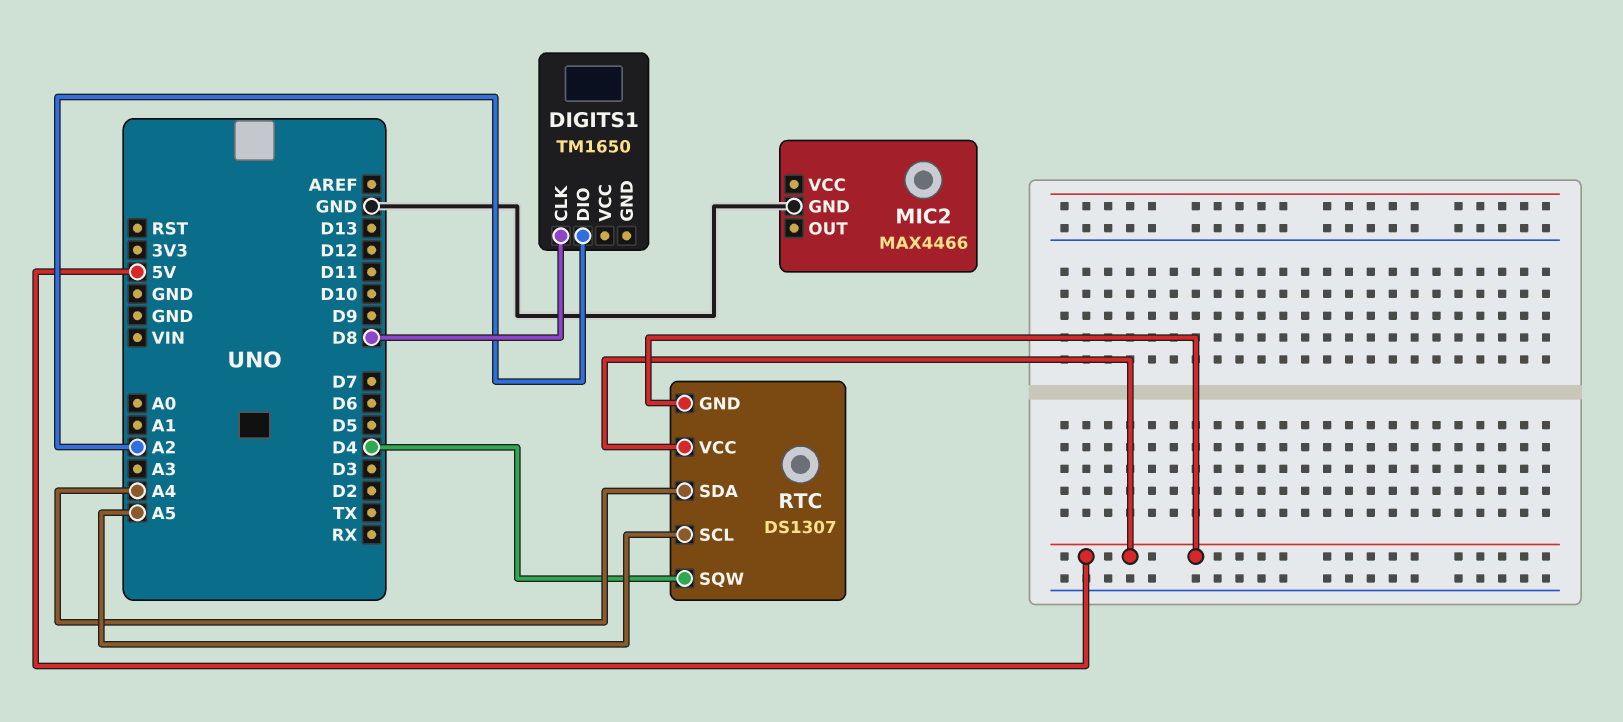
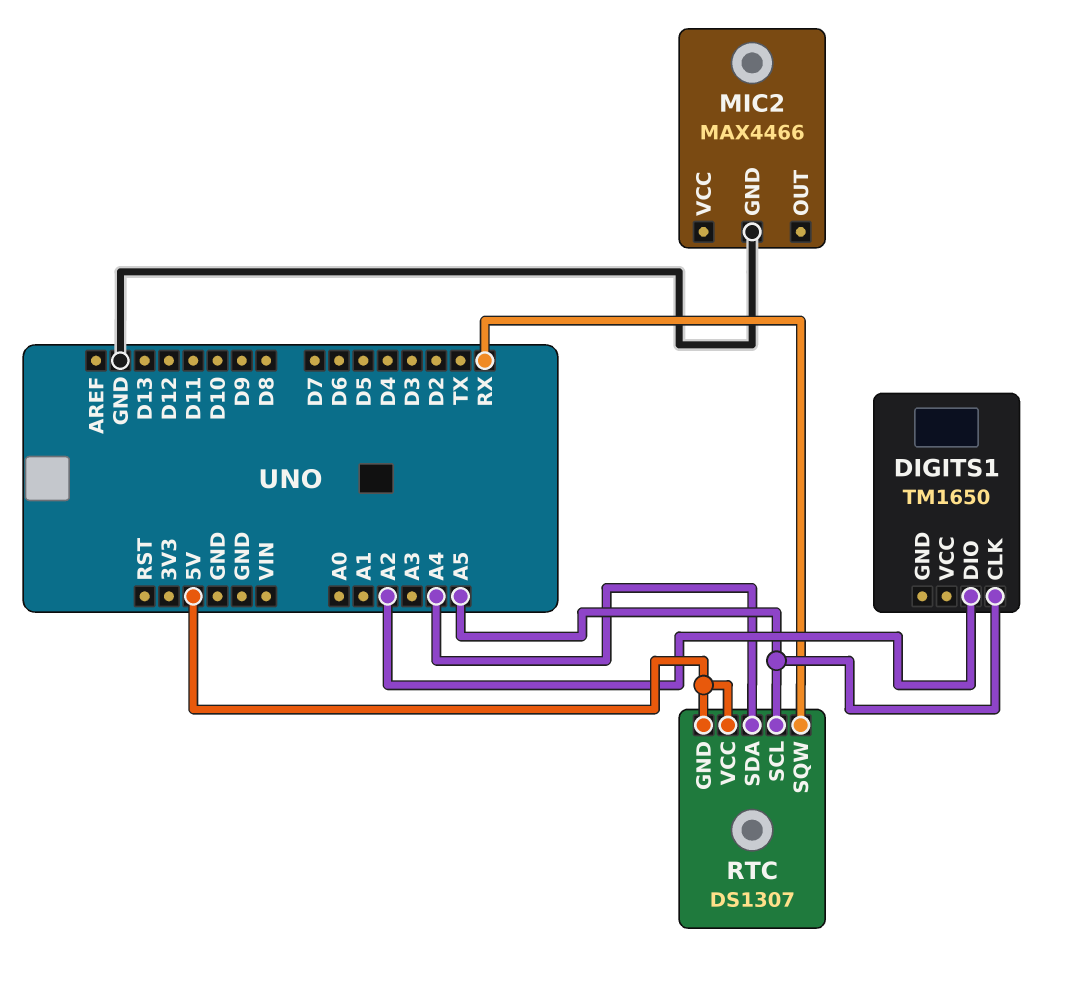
DIGITS1 pin CLK: D8 -> A5
RTC pin SQW: D4 -> RX

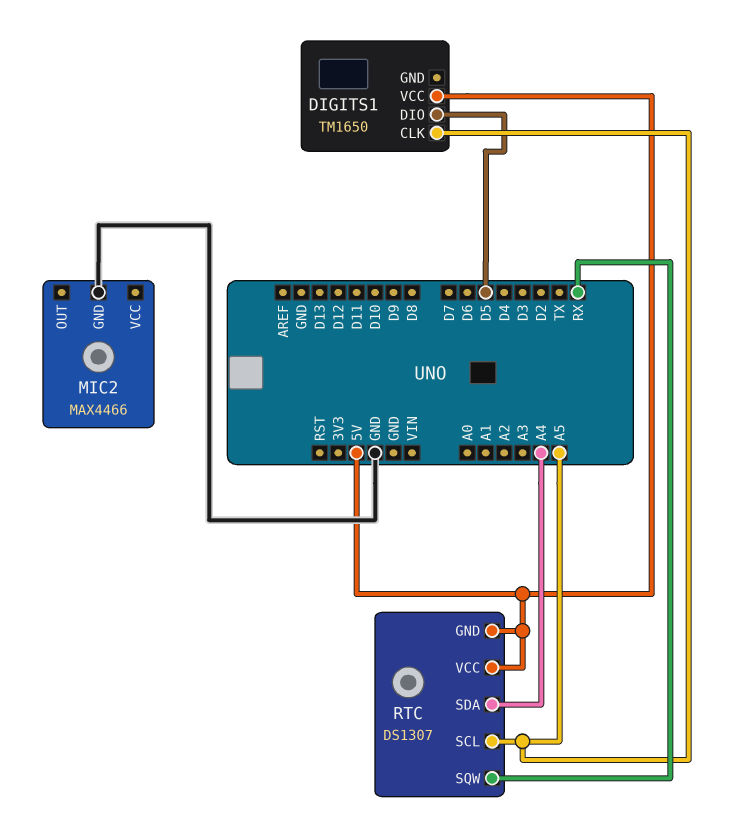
DIGITS1 pin DIO: A2 -> D5
DIGITS1 pin VCC: none -> 5V

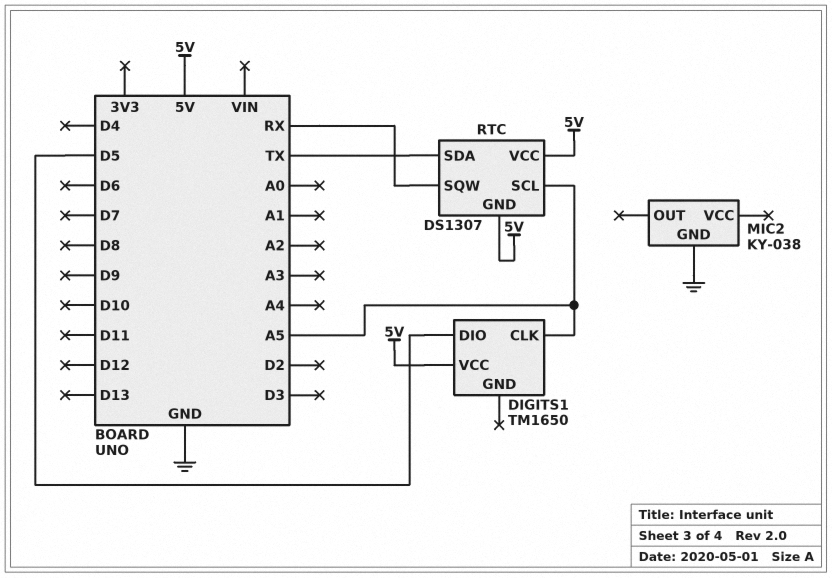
MIC2: MAX4466 -> KY-038
RTC pin SDA: A4 -> TX

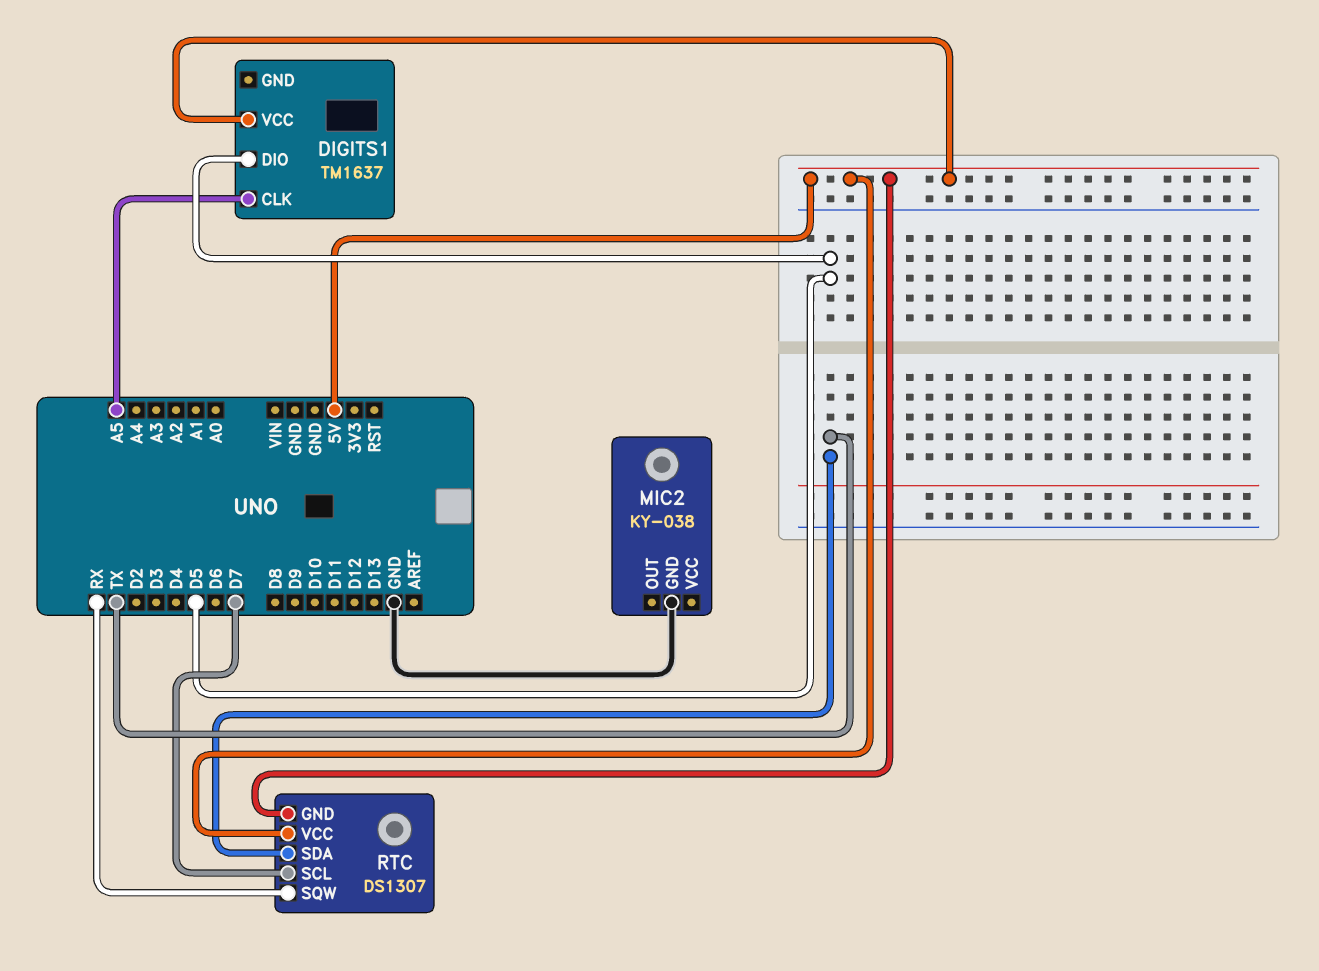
DIGITS1: TM1650 -> TM1637
RTC pin SCL: A5 -> D7

